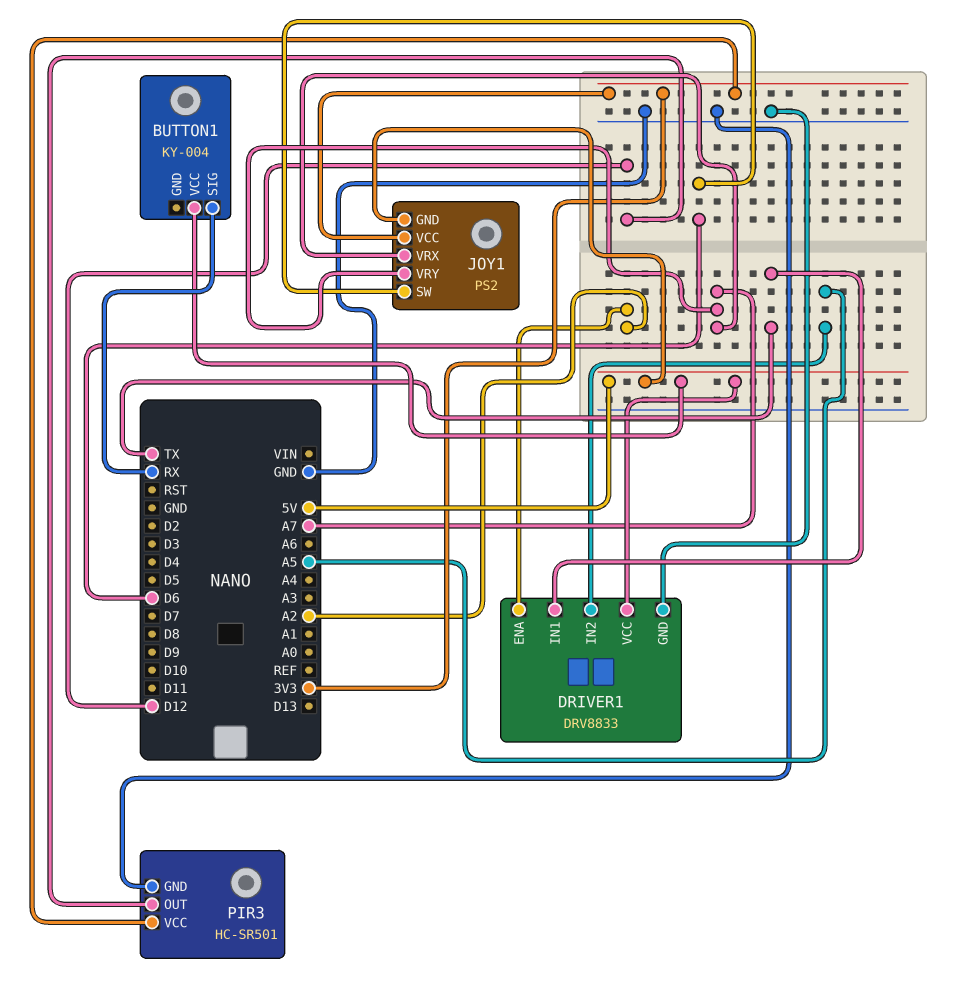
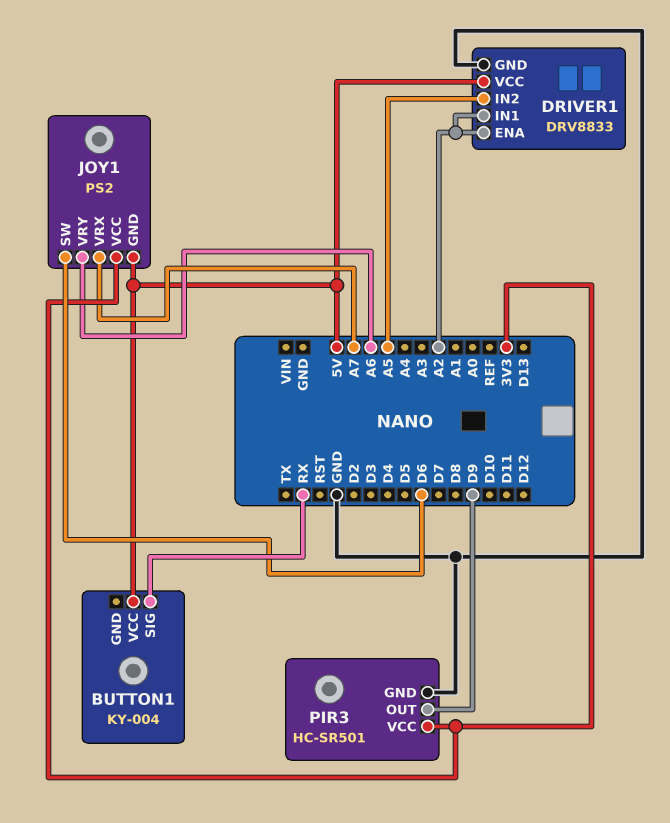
DRIVER1 pin IN1: TX -> A2
JOY1 pin VRY: A7 -> A6
PIR3 pin OUT: D12 -> D9

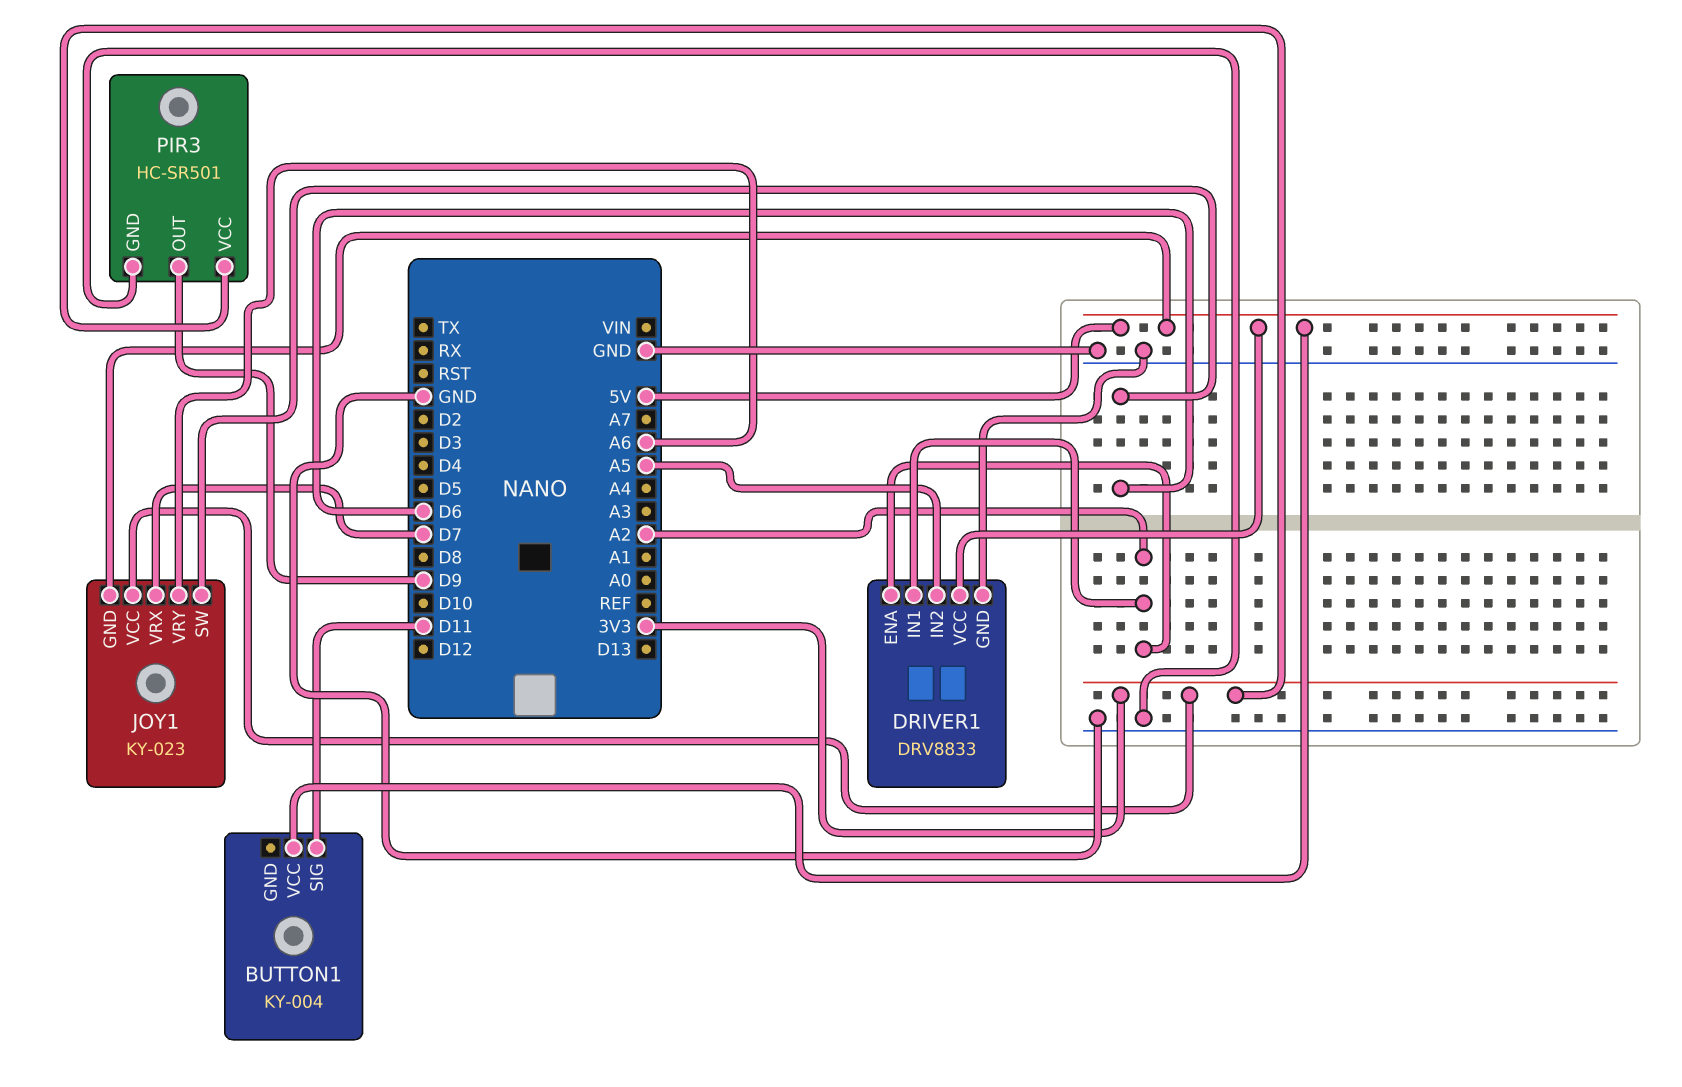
BUTTON1 pin SIG: RX -> D11
JOY1: PS2 -> KY-023
JOY1 pin VRX: A7 -> D7

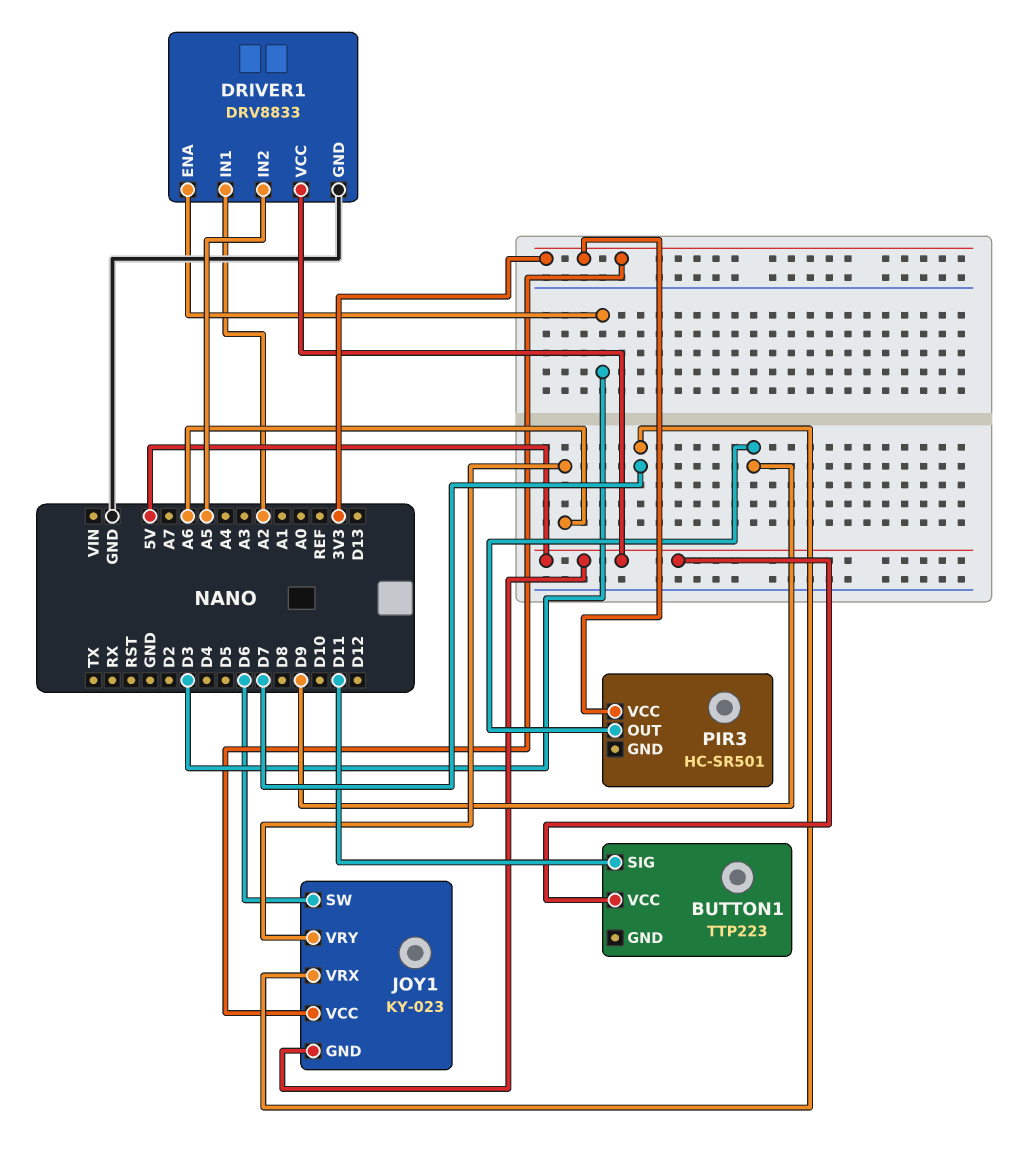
BUTTON1: KY-004 -> TTP223
DRIVER1 pin ENA: A2 -> D3
PIR3 pin GND: GND -> none

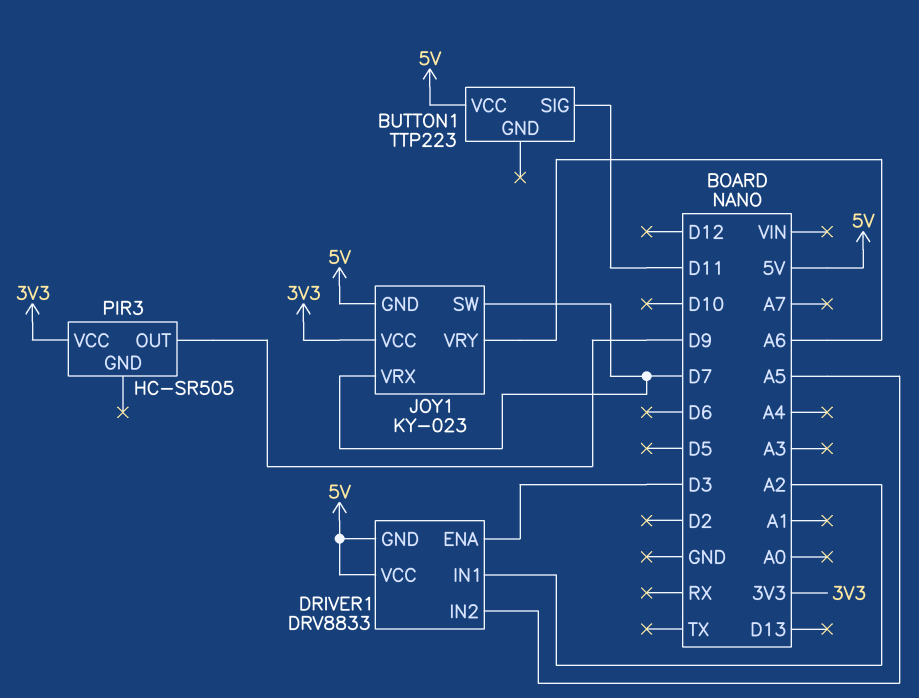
DRIVER1 pin GND: GND -> 5V
JOY1 pin SW: D6 -> D7
PIR3: HC-SR501 -> HC-SR505

